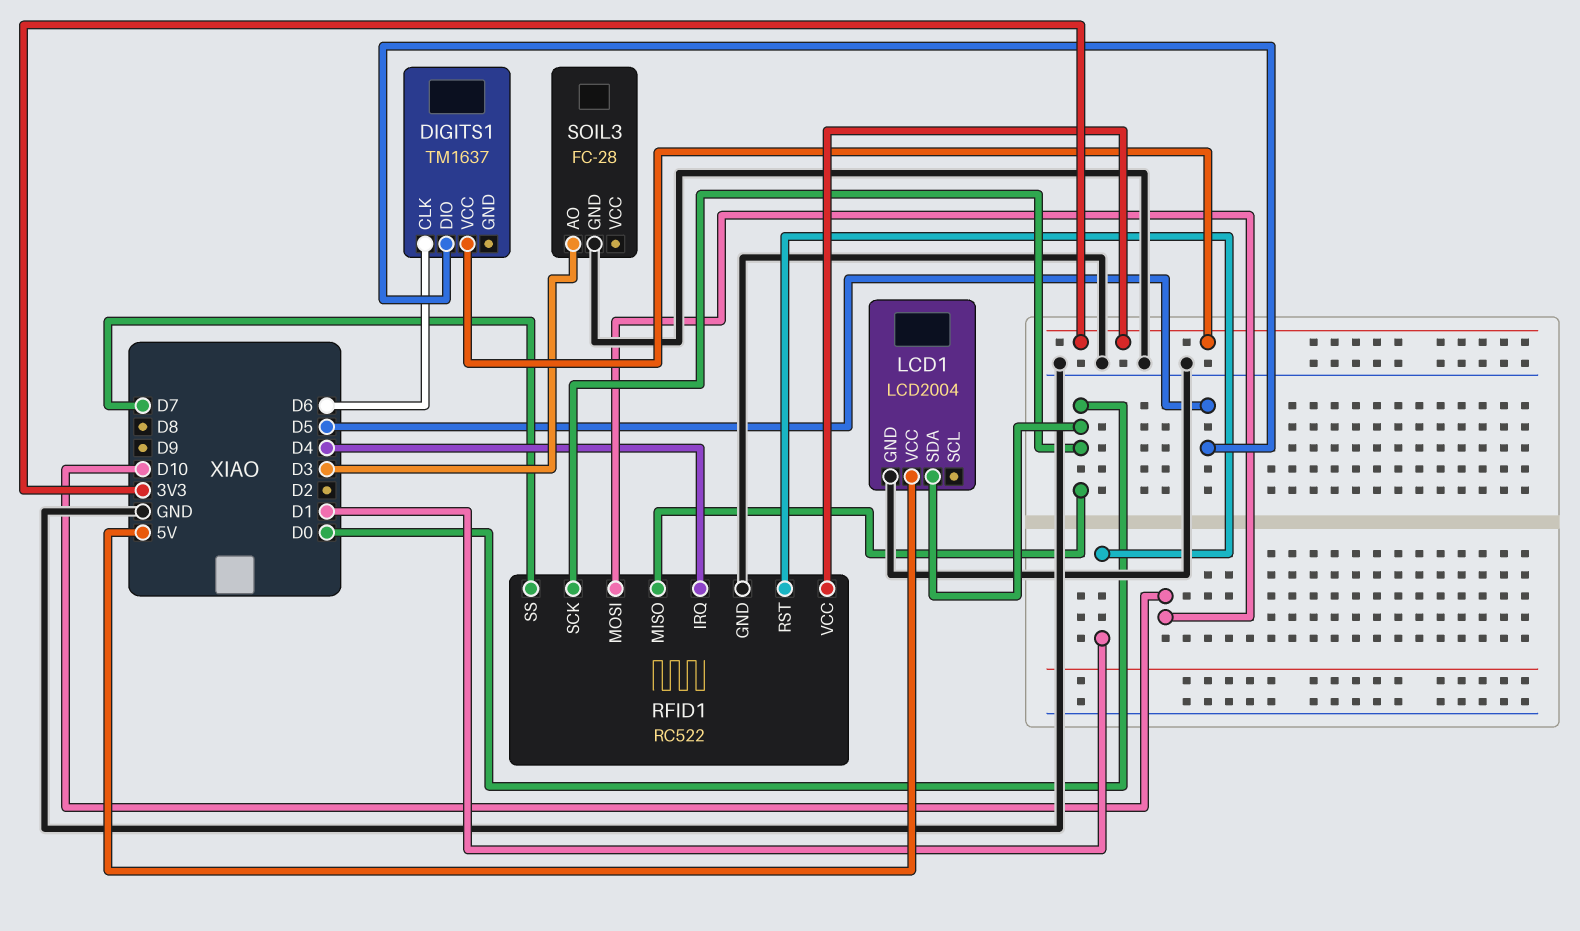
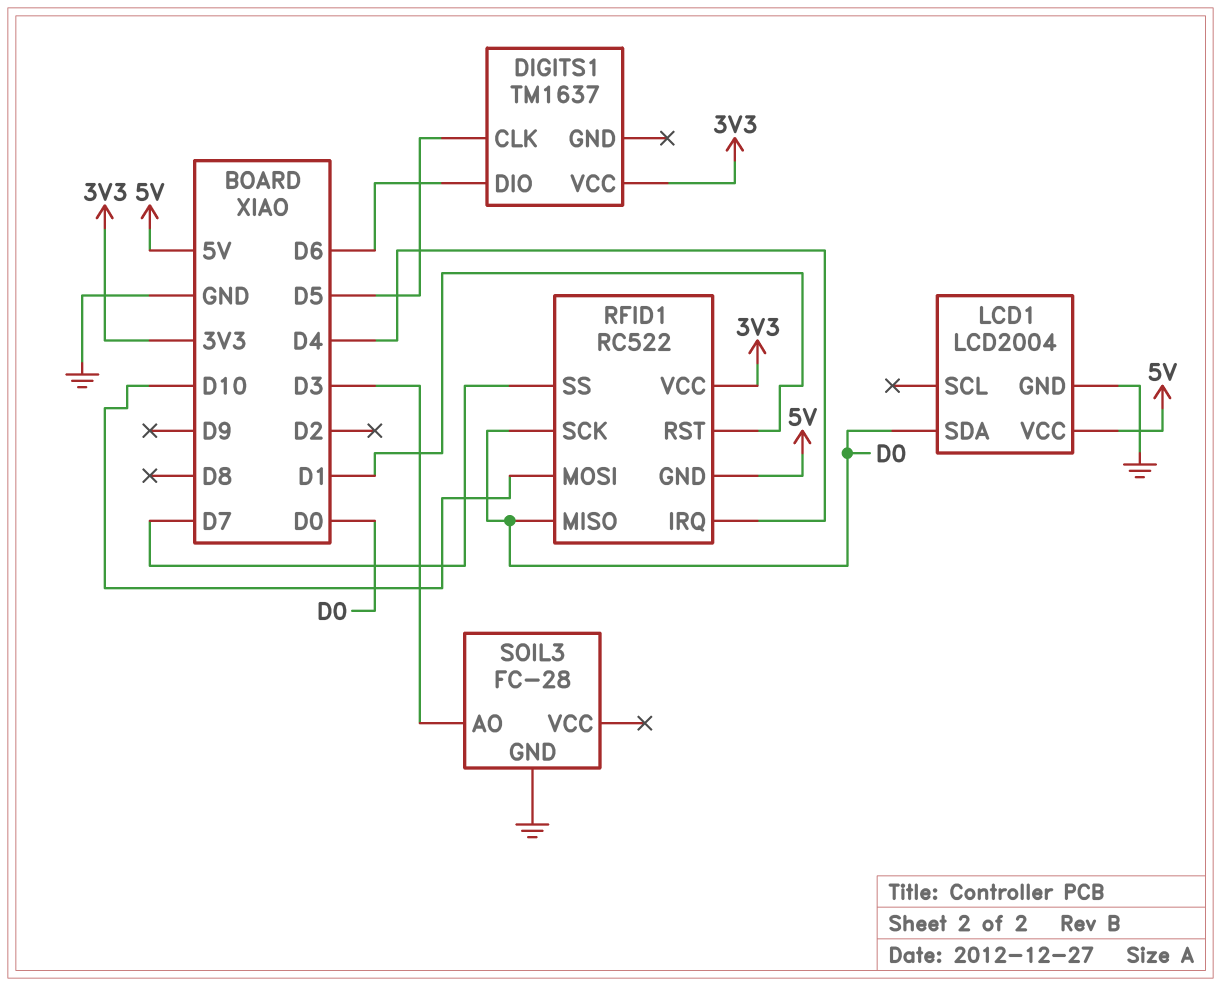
DIGITS1 pin CLK: D6 -> D5
DIGITS1 pin DIO: D5 -> D6
RFID1 pin GND: GND -> 5V

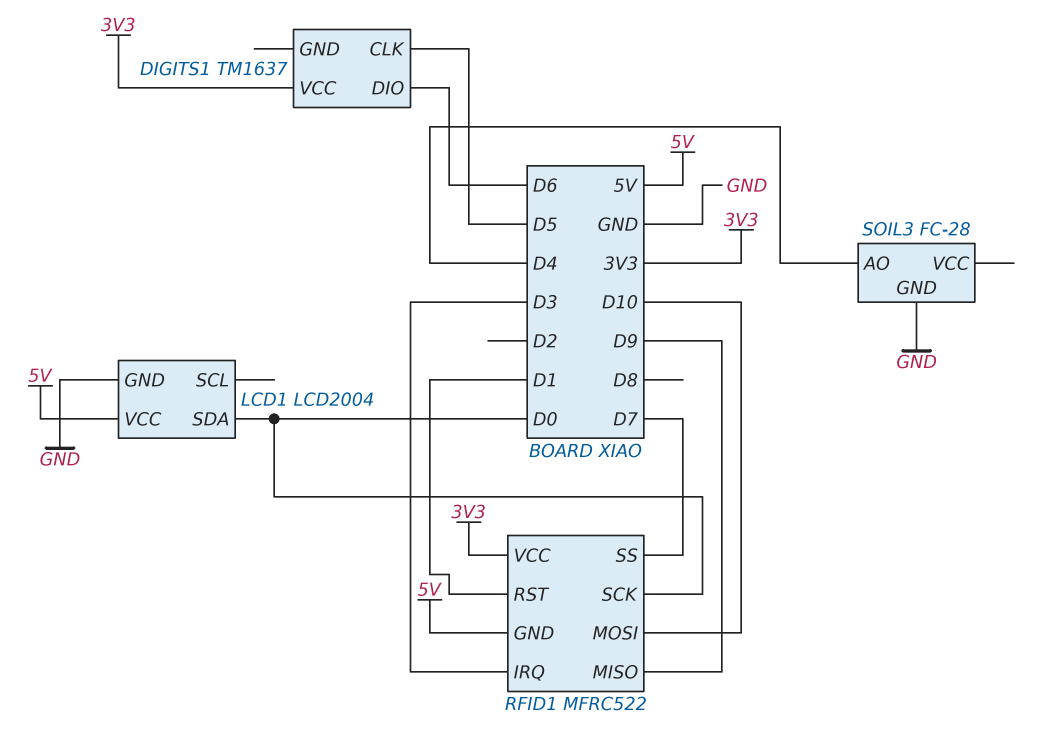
RFID1: RC522 -> MFRC522
RFID1 pin IRQ: D4 -> D3
RFID1 pin MISO: D0 -> D9
SOIL3 pin AO: D3 -> D4

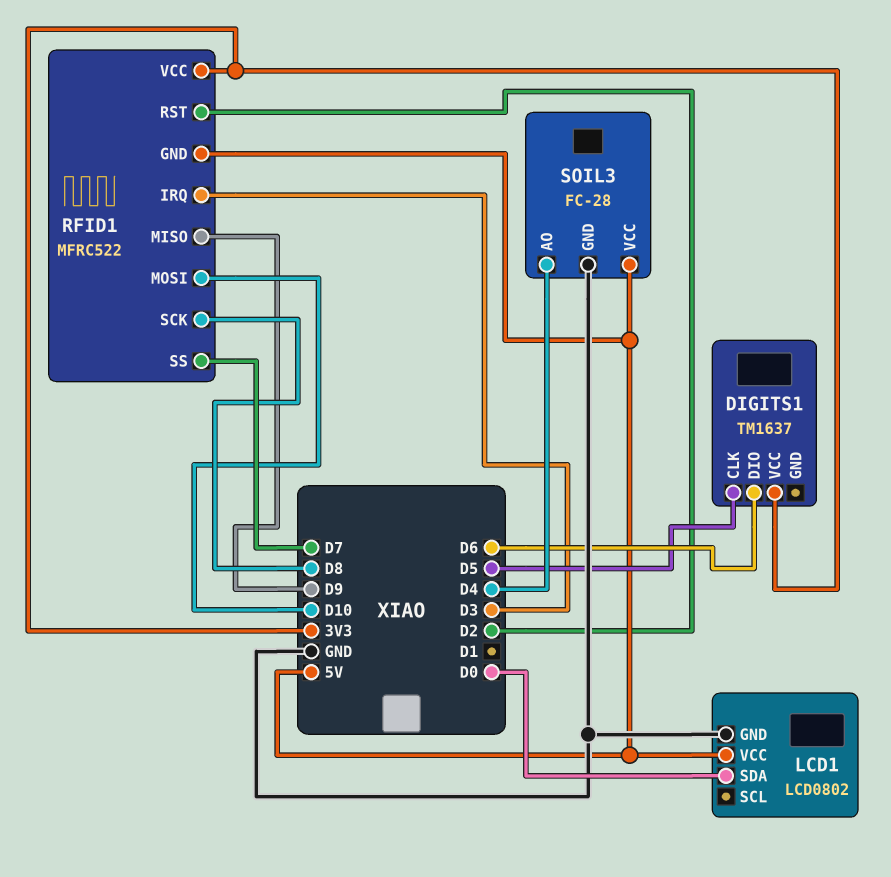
LCD1: LCD2004 -> LCD0802
RFID1 pin RST: D1 -> D2
RFID1 pin SCK: D0 -> D8
SOIL3 pin VCC: none -> 5V

